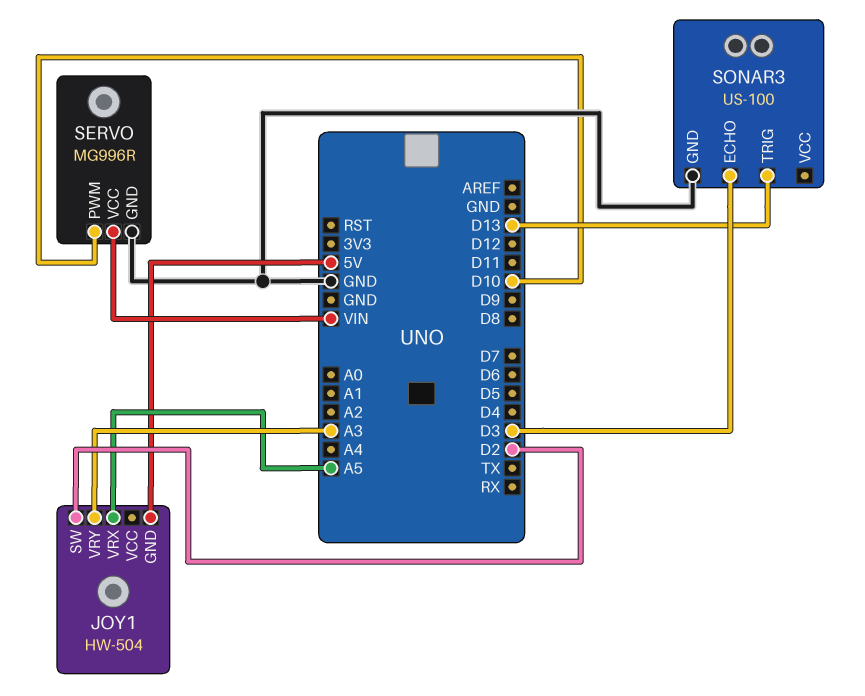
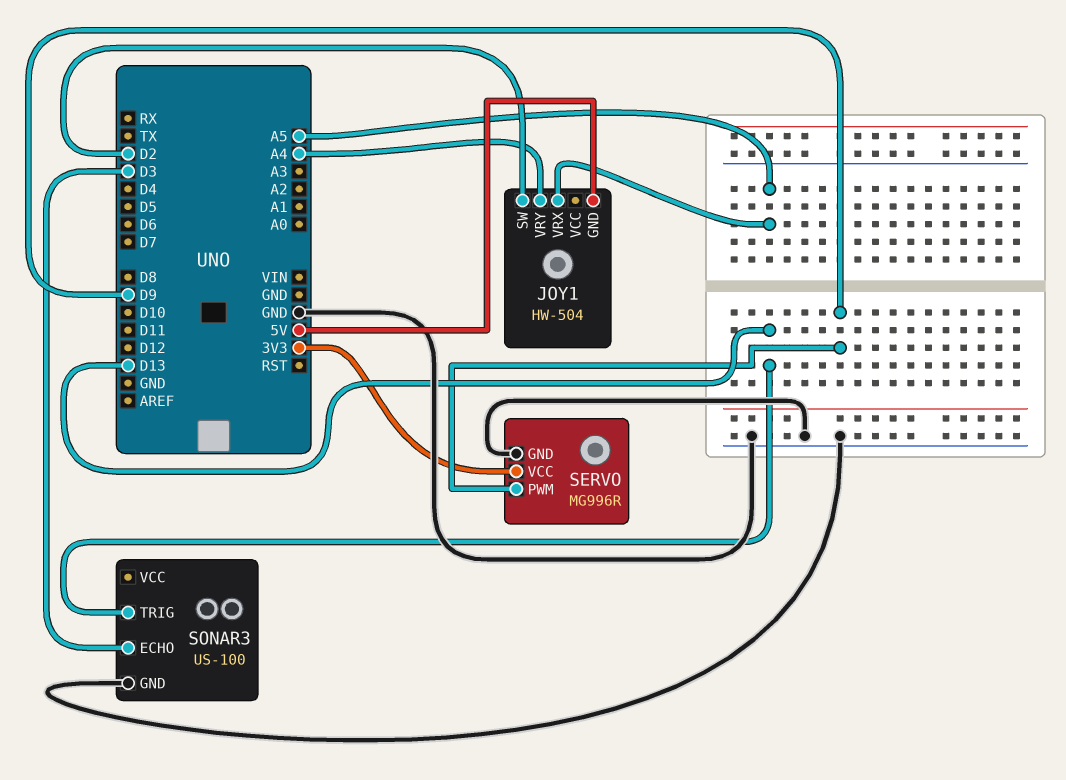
JOY1 pin VRY: A3 -> A4
SERVO pin PWM: D10 -> D9
SERVO pin VCC: VIN -> 3V3

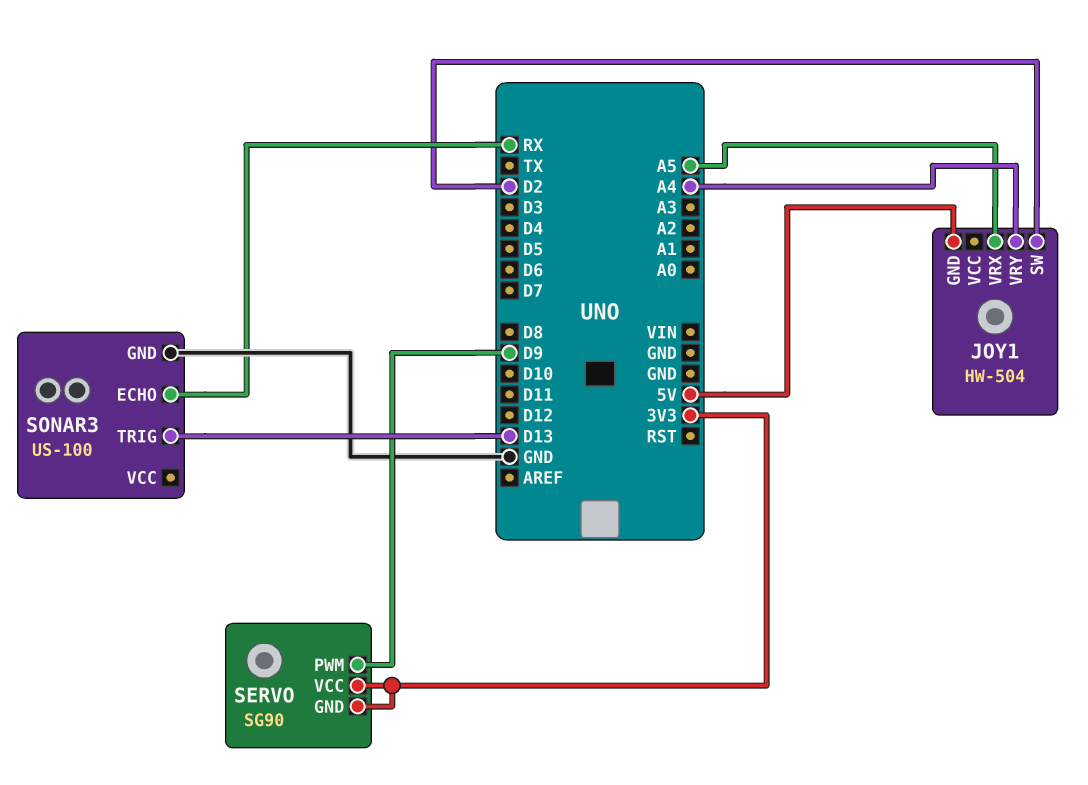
SERVO: MG996R -> SG90
SERVO pin GND: GND -> 3V3
SONAR3 pin ECHO: D3 -> RX

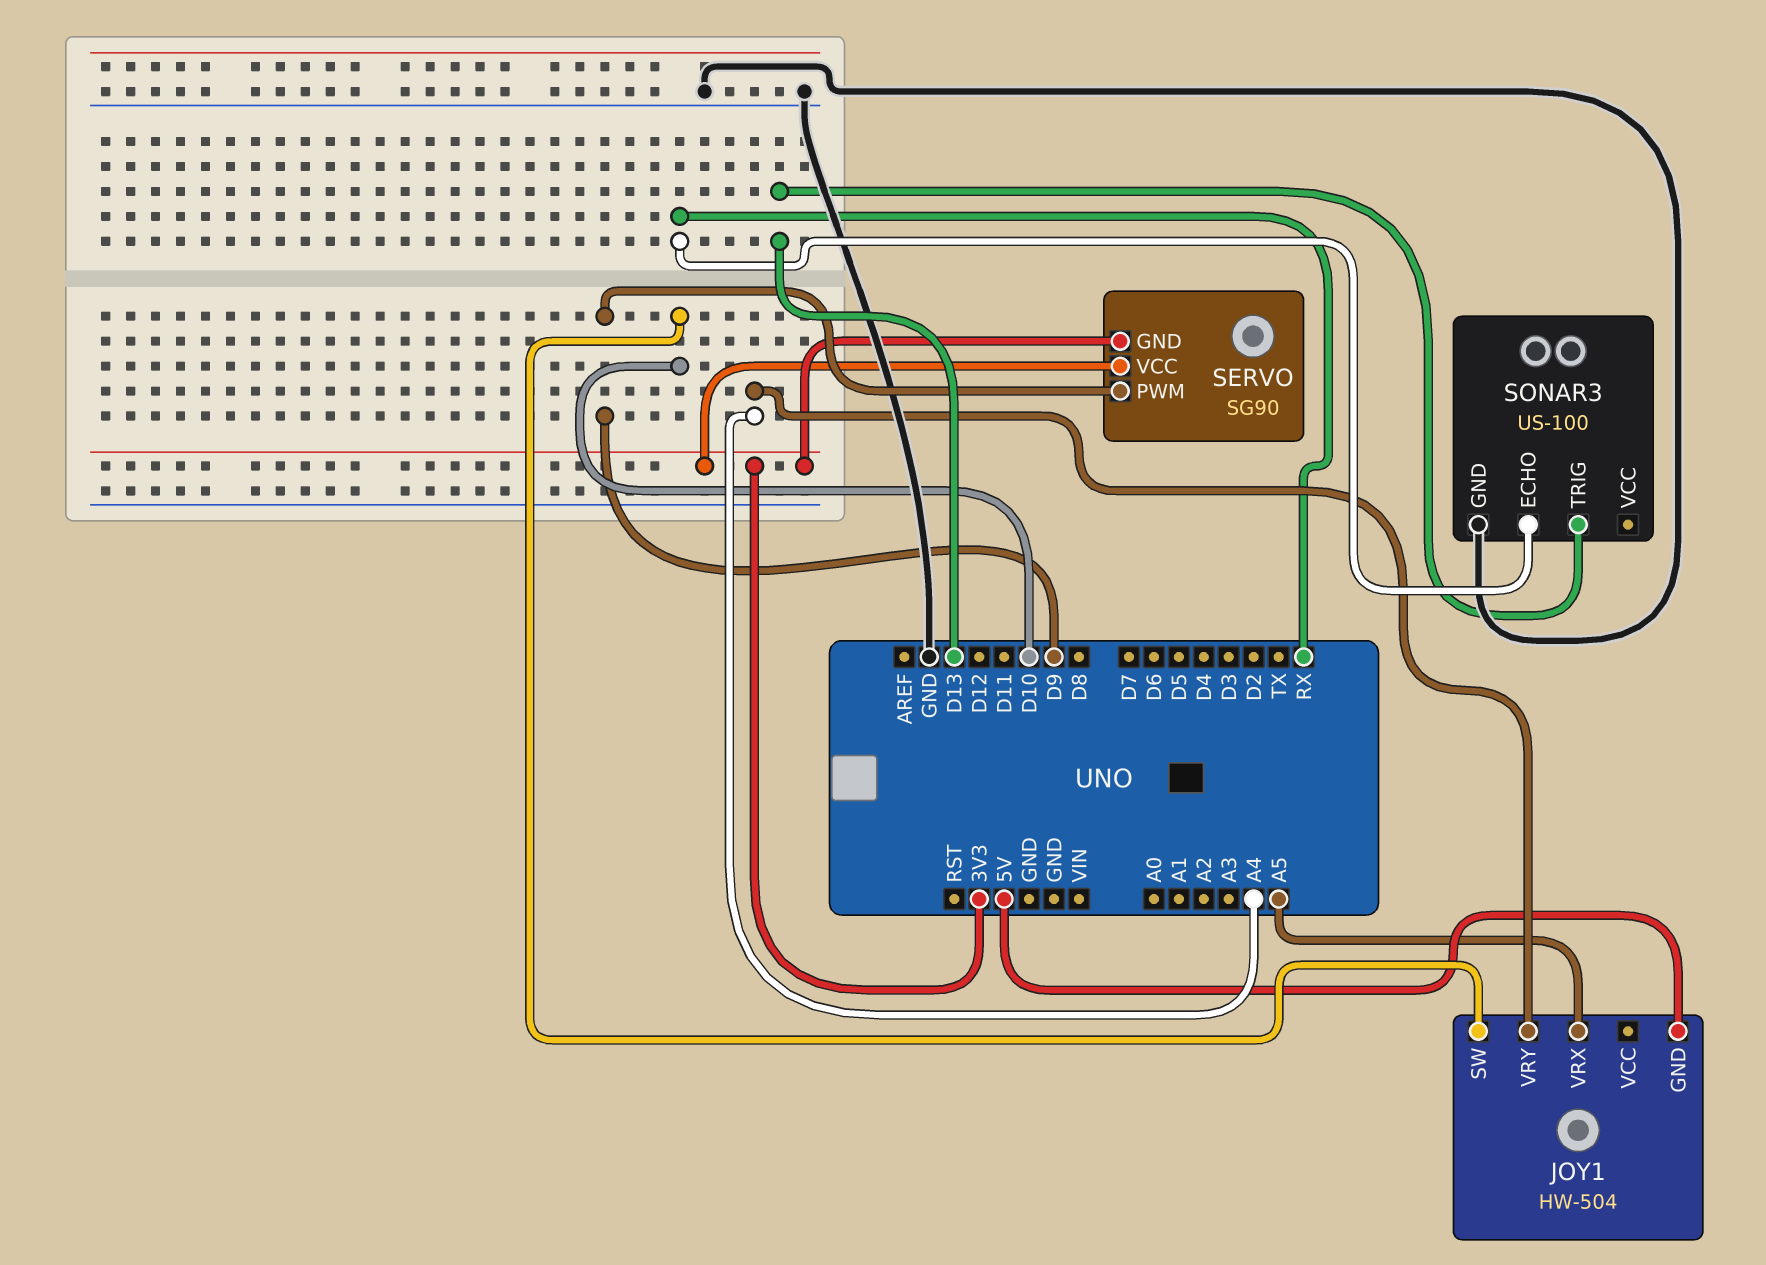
JOY1 pin SW: D2 -> D10

